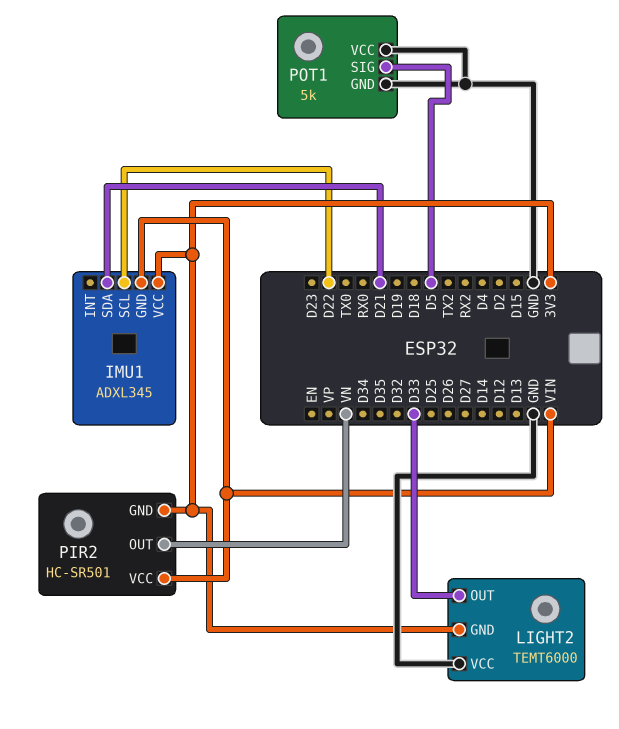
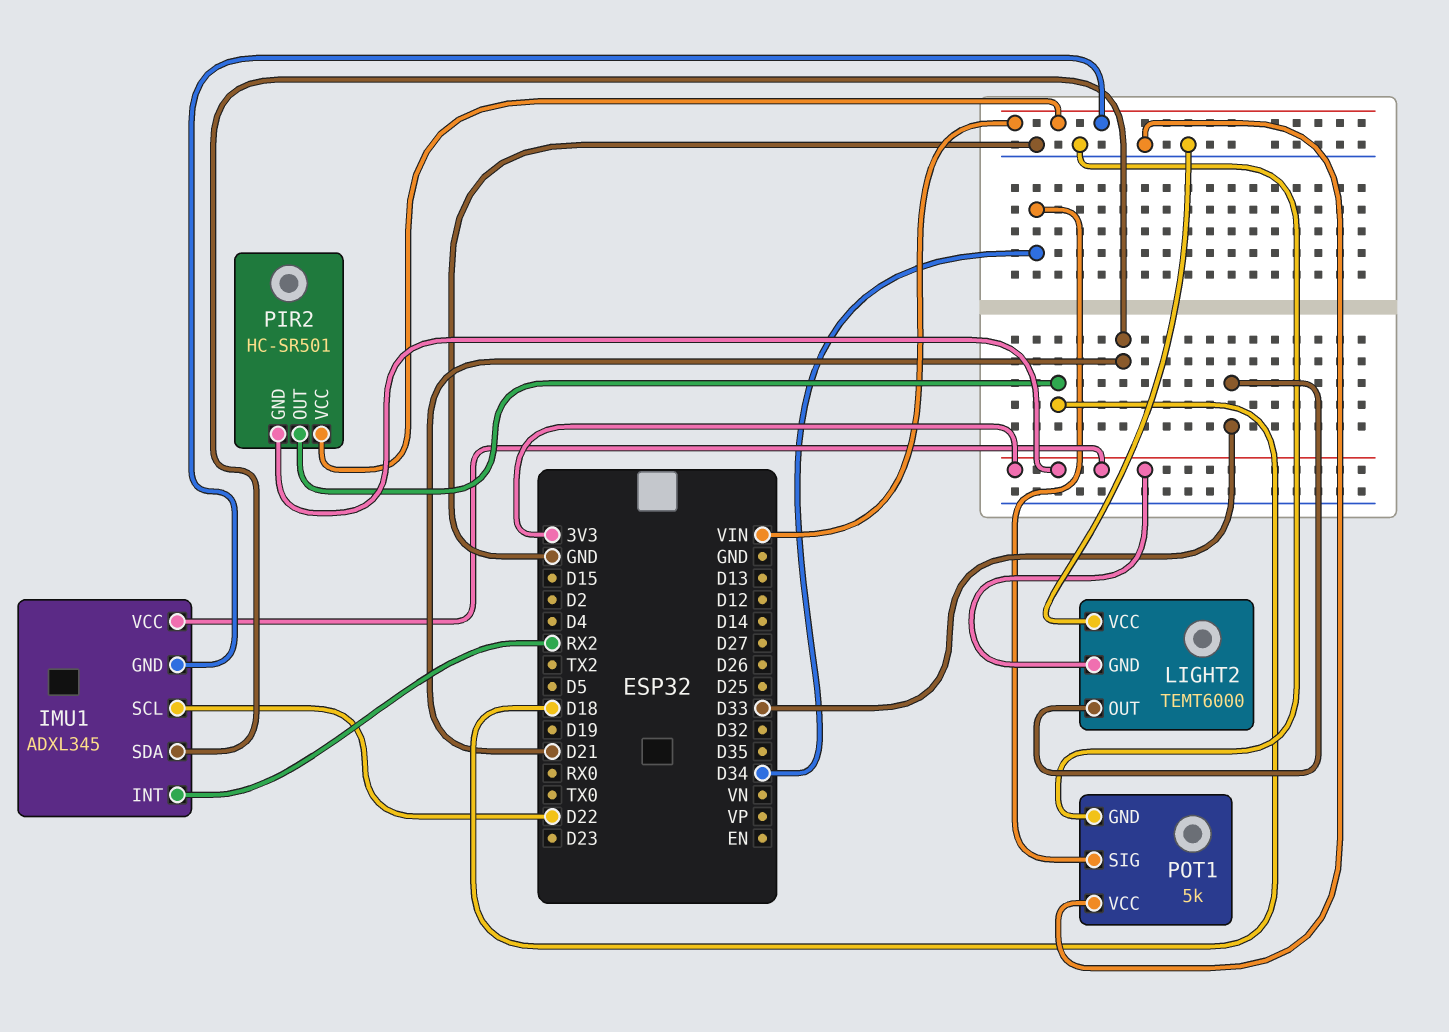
IMU1 pin INT: none -> RX2
PIR2 pin OUT: VN -> D18
POT1 pin SIG: D5 -> D34

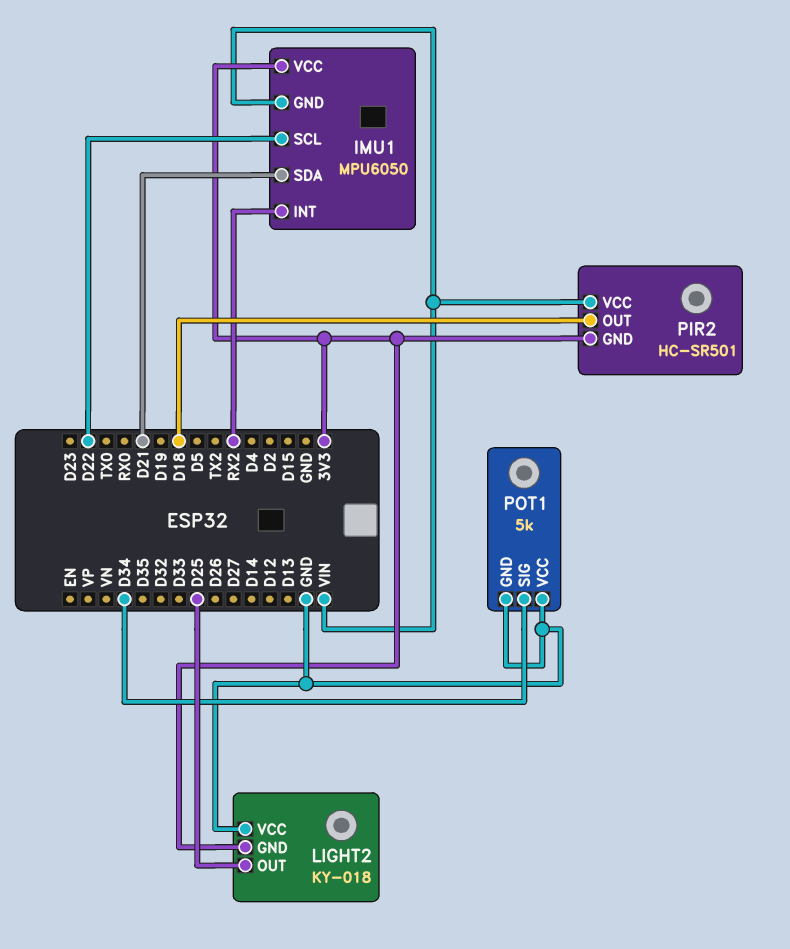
IMU1: ADXL345 -> MPU6050
LIGHT2: TEMT6000 -> KY-018
LIGHT2 pin OUT: D33 -> D25

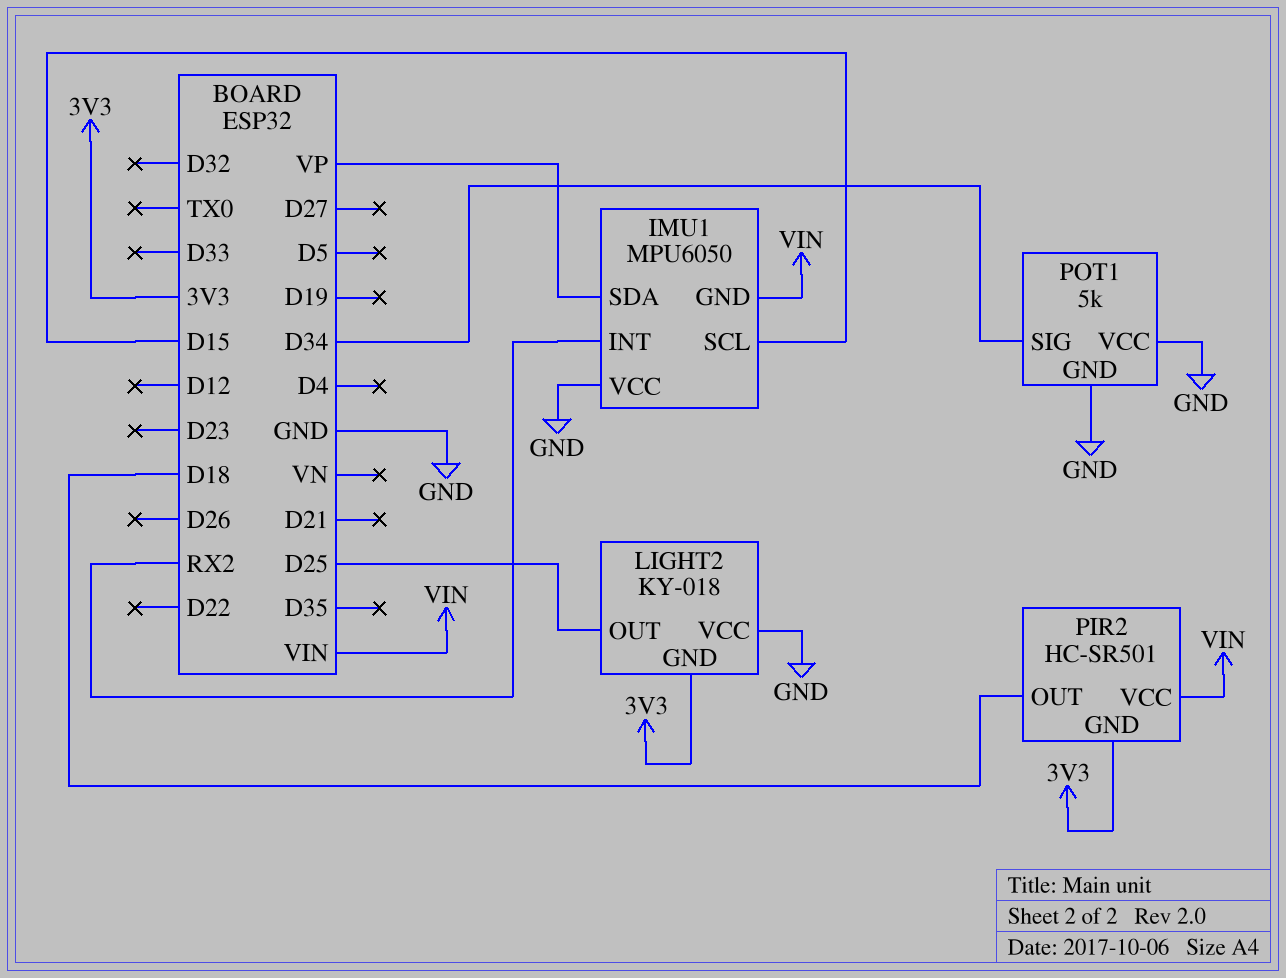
IMU1 pin SCL: D22 -> D15
IMU1 pin SDA: D21 -> VP
IMU1 pin VCC: 3V3 -> GND

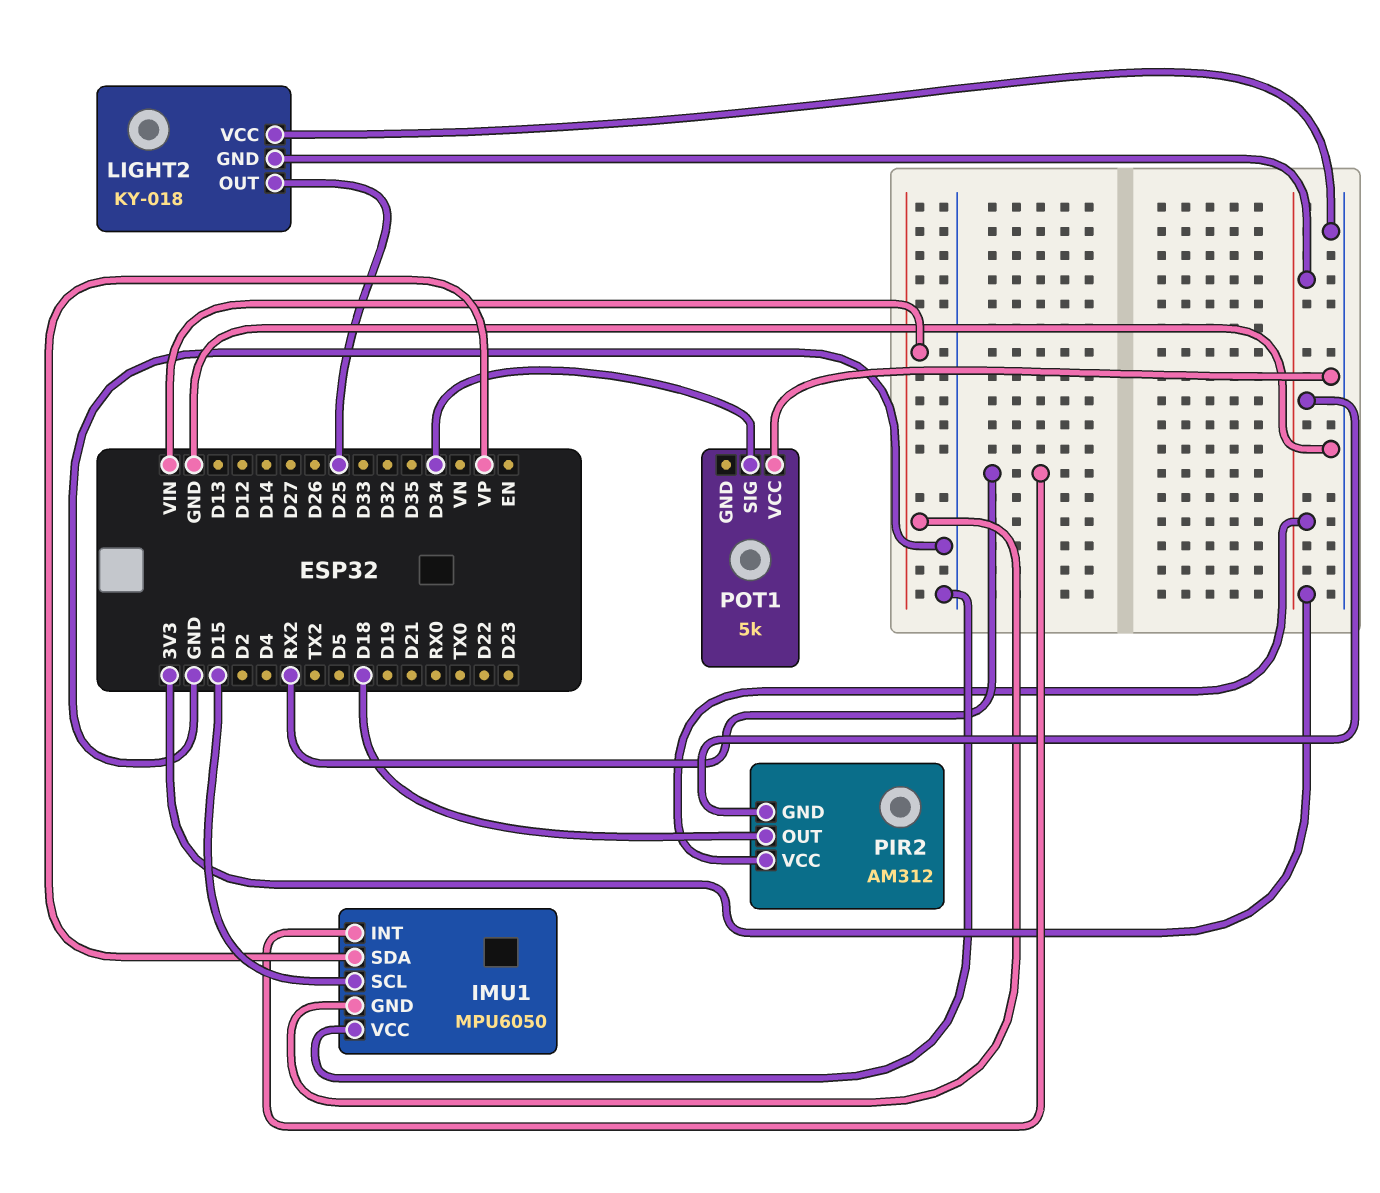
PIR2: HC-SR501 -> AM312
PIR2 pin VCC: VIN -> 3V3
POT1 pin GND: GND -> none

